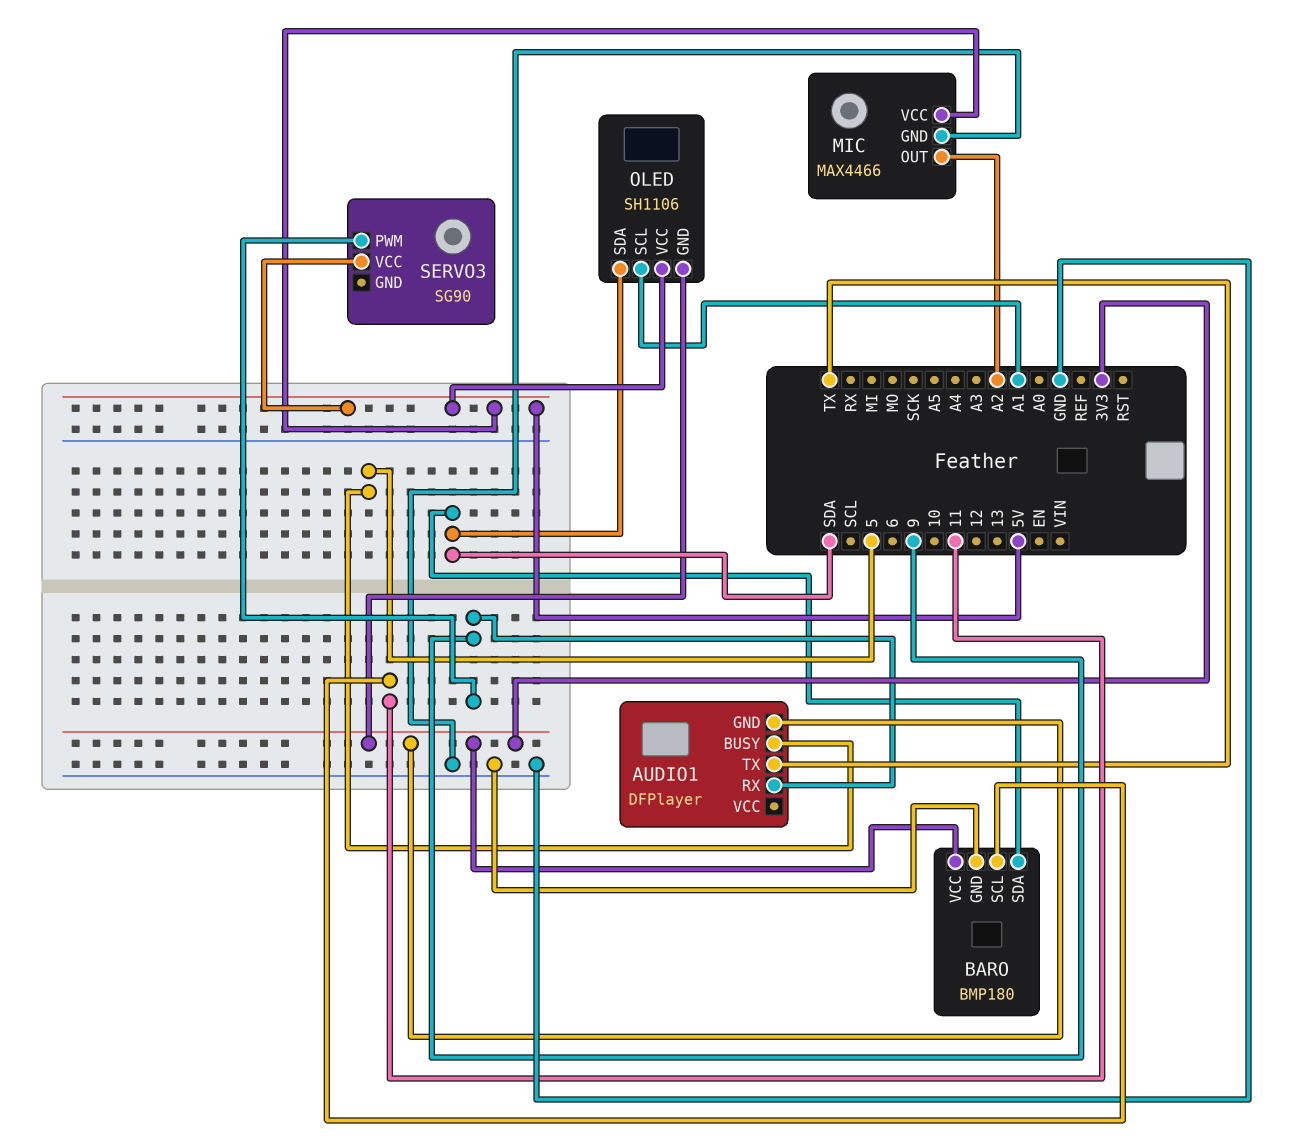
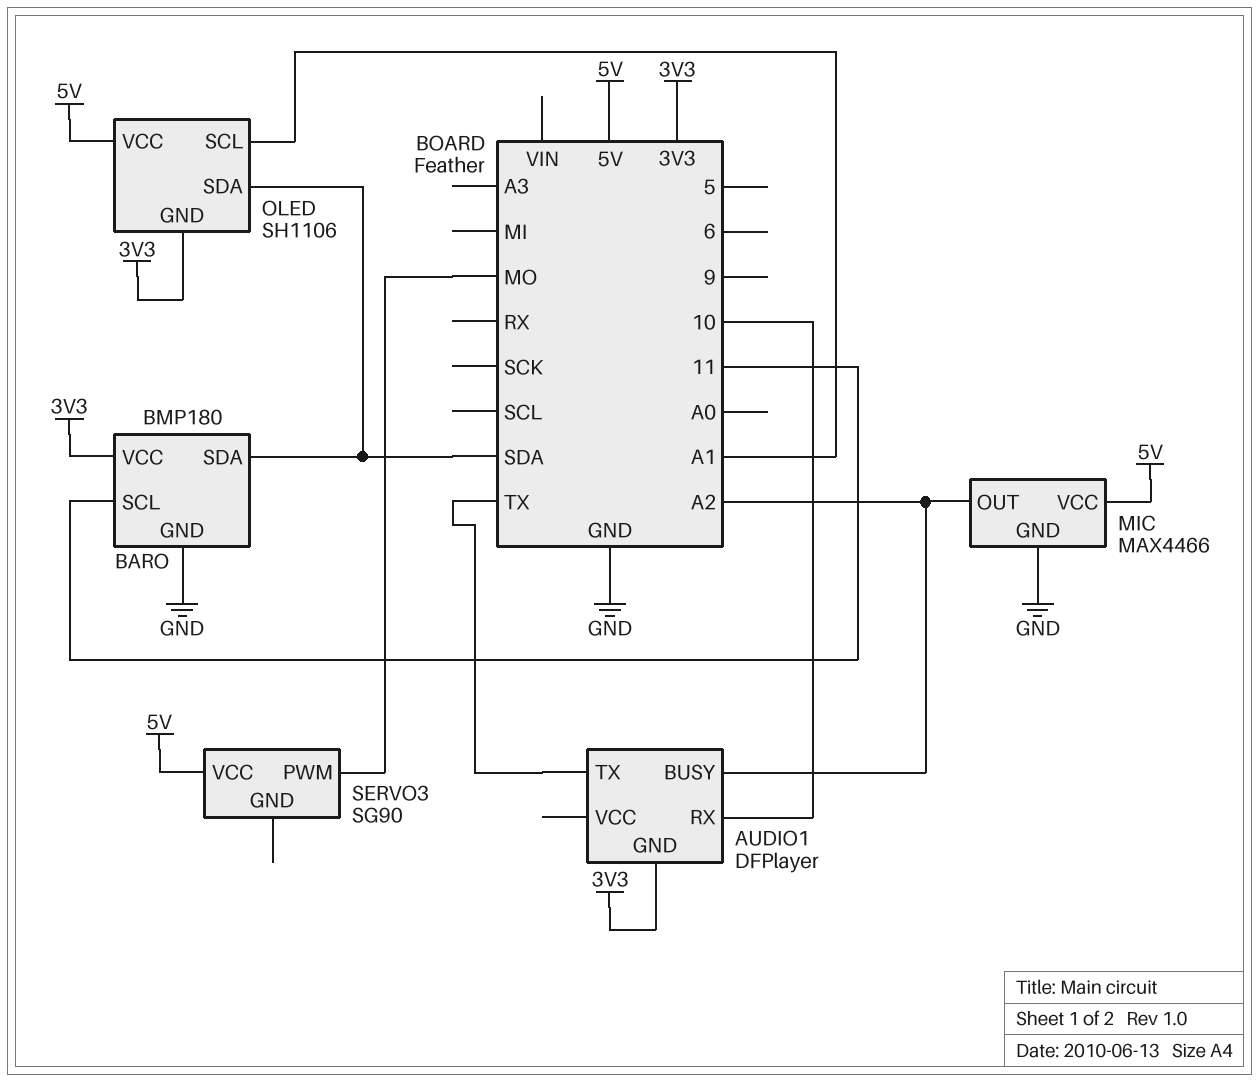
AUDIO1 pin BUSY: 5 -> A2
AUDIO1 pin RX: 9 -> 10
SERVO3 pin PWM: 9 -> MO

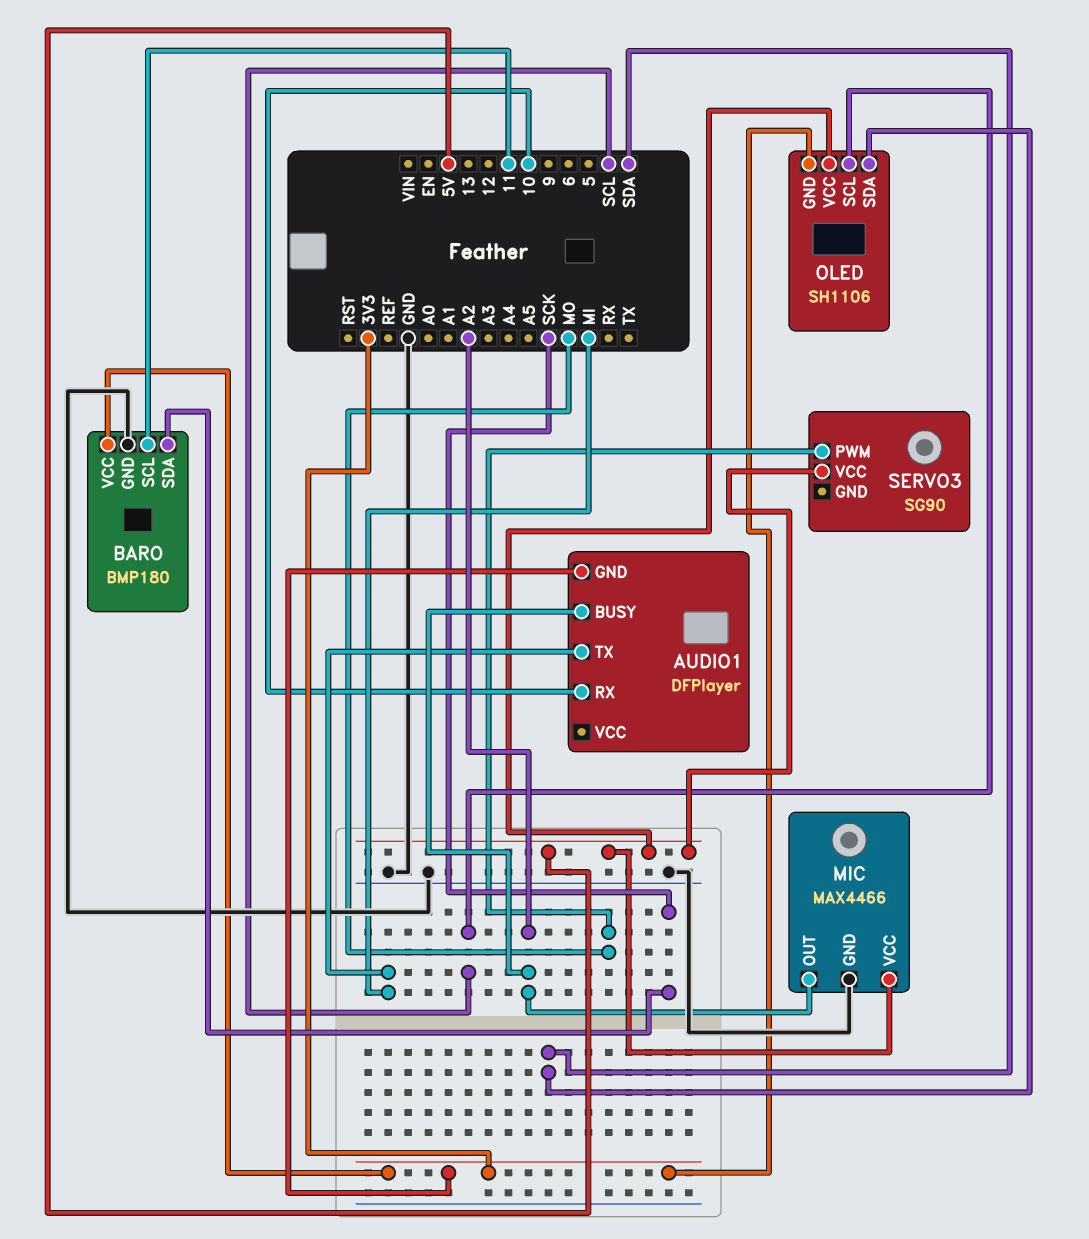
AUDIO1 pin TX: TX -> MI
BARO pin SDA: SDA -> SCK
OLED pin SCL: A1 -> SCL

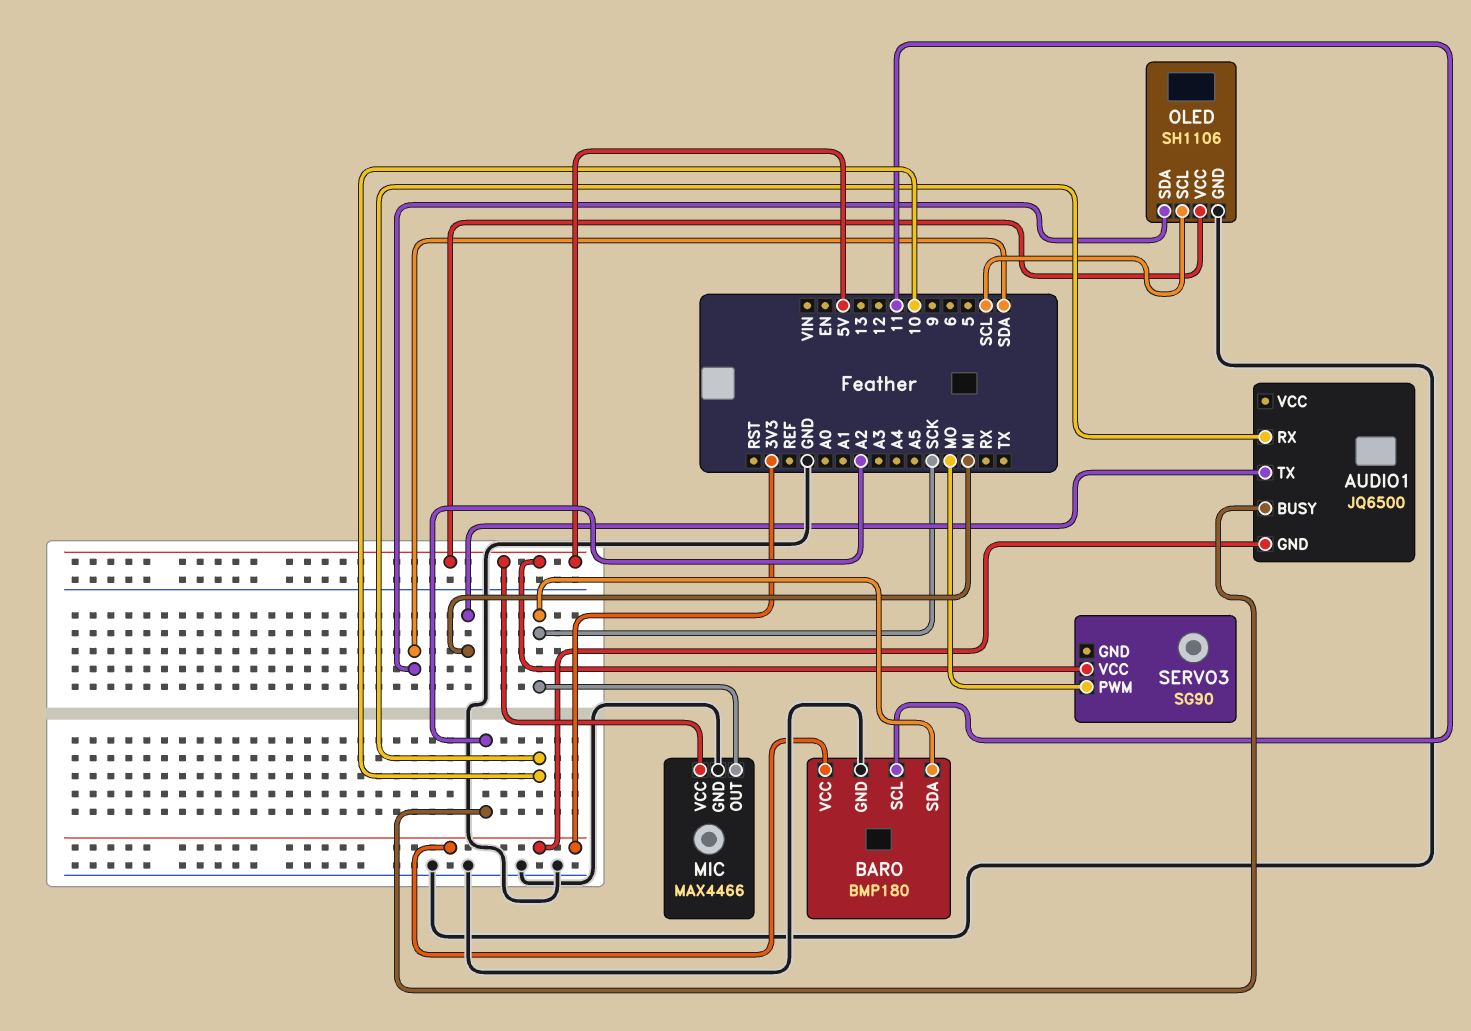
AUDIO1: DFPlayer -> JQ6500
MIC pin OUT: A2 -> SCK
OLED pin GND: 3V3 -> GND

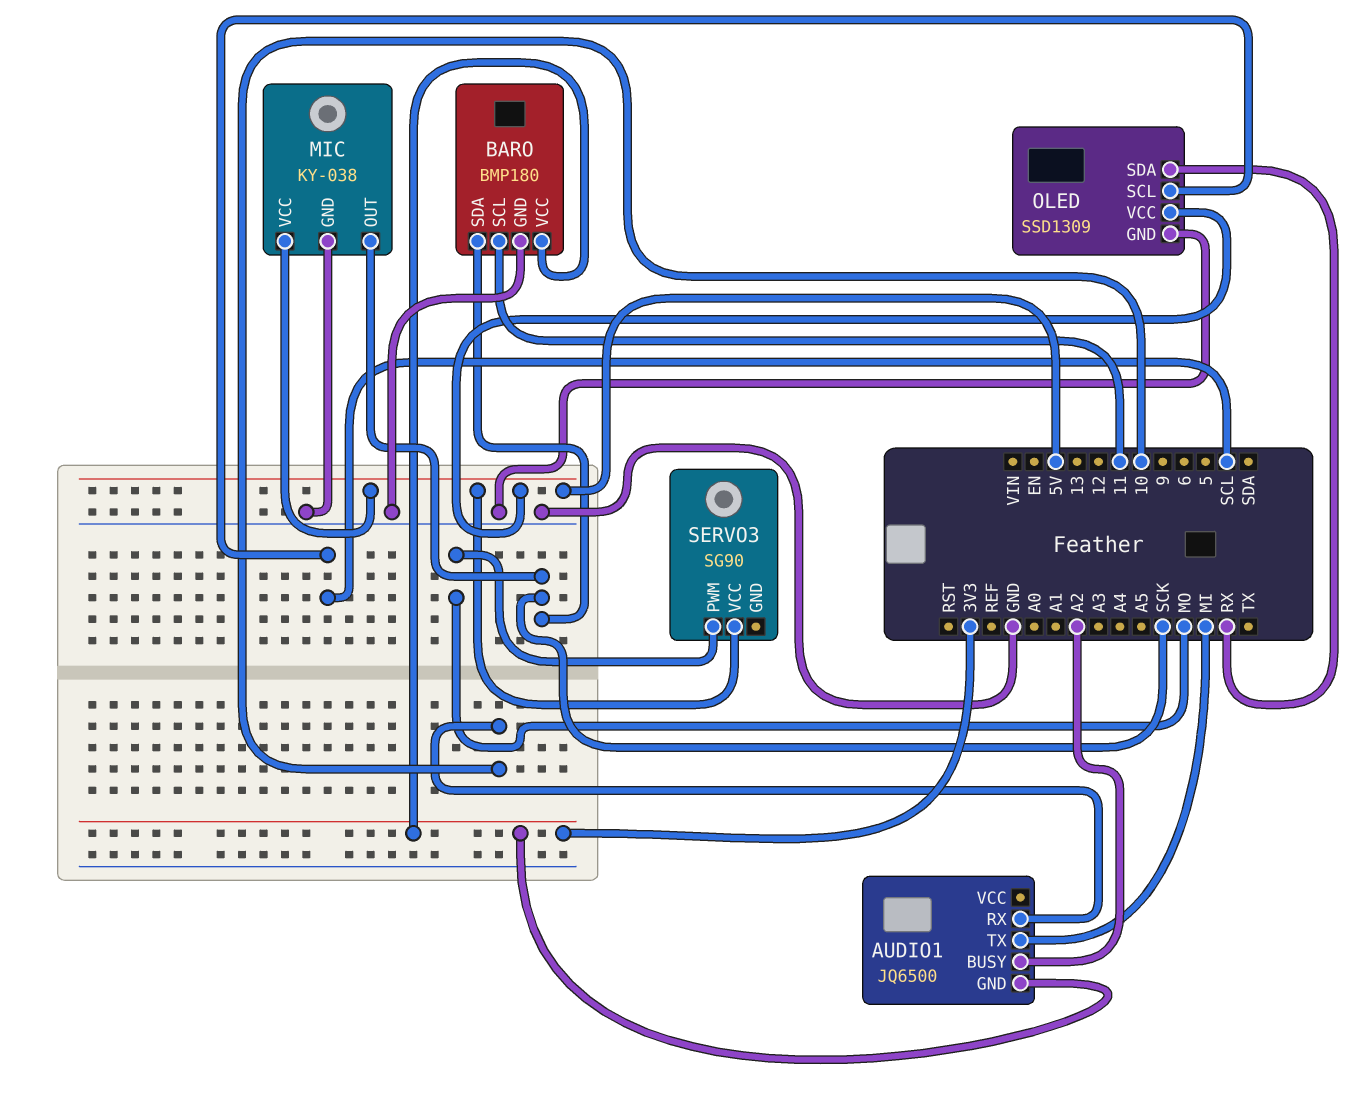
MIC: MAX4466 -> KY-038
OLED: SH1106 -> SSD1309
OLED pin SDA: SDA -> RX

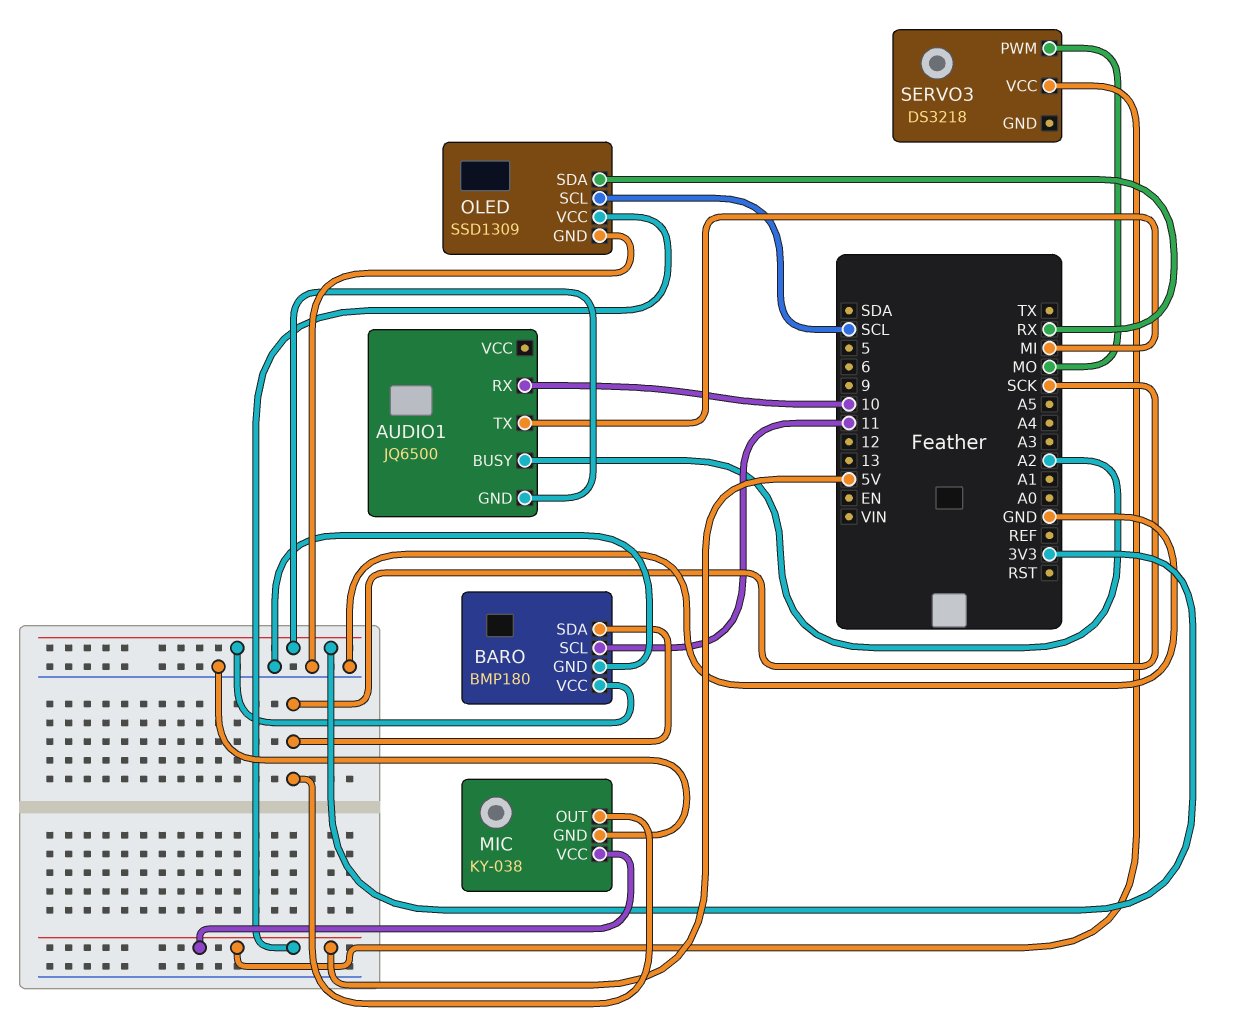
SERVO3: SG90 -> DS3218

